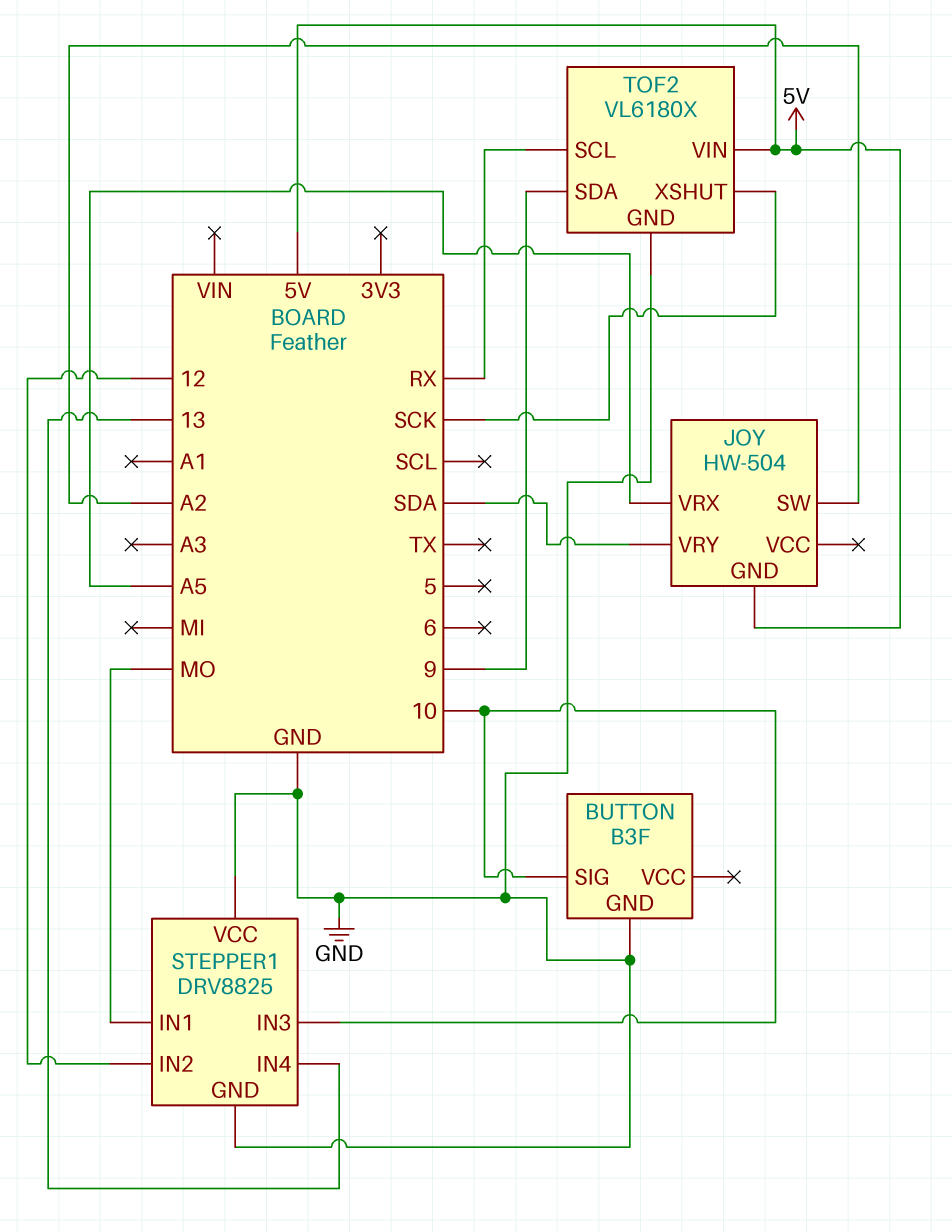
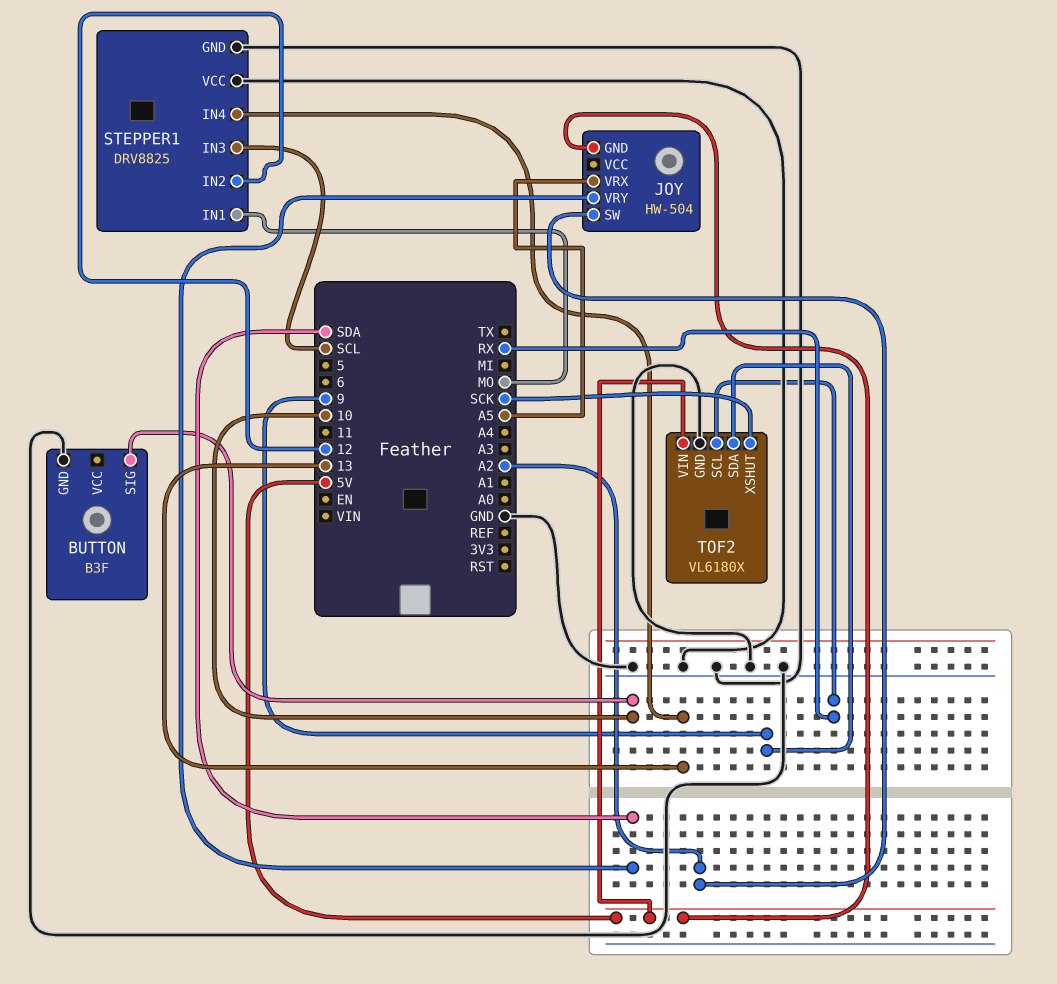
STEPPER1 pin IN3: 10 -> SCL

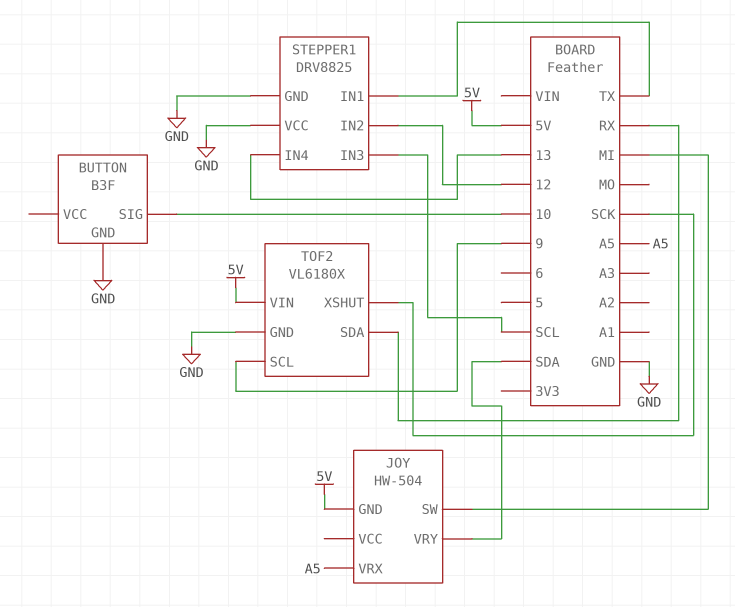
JOY pin SW: A2 -> MI
STEPPER1 pin IN1: MO -> TX
TOF2 pin SCL: RX -> 9
TOF2 pin SDA: 9 -> RX

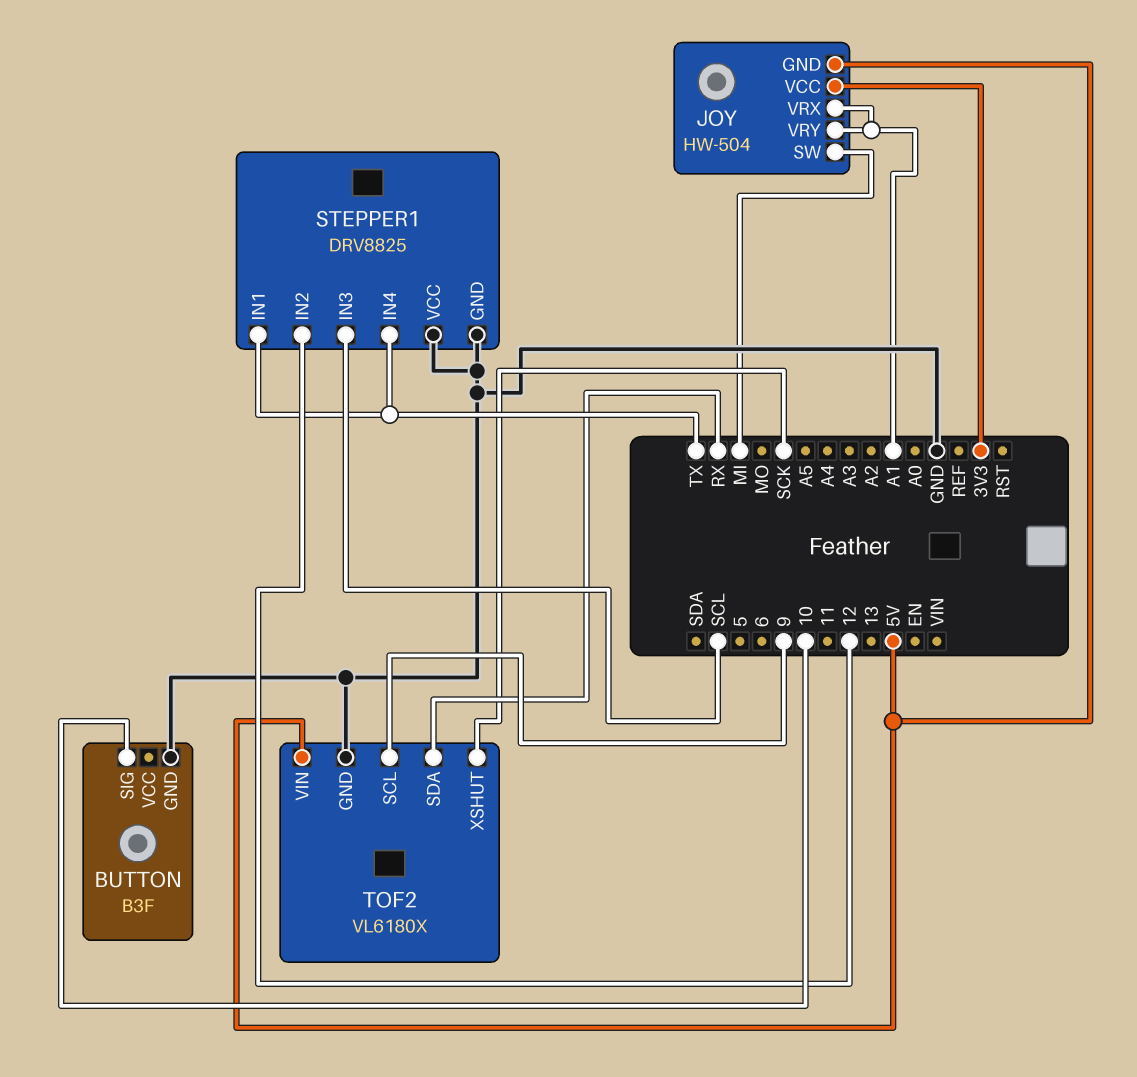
JOY pin VCC: none -> 3V3
JOY pin VRX: A5 -> A1
JOY pin VRY: SDA -> A1
STEPPER1 pin IN4: 13 -> TX

